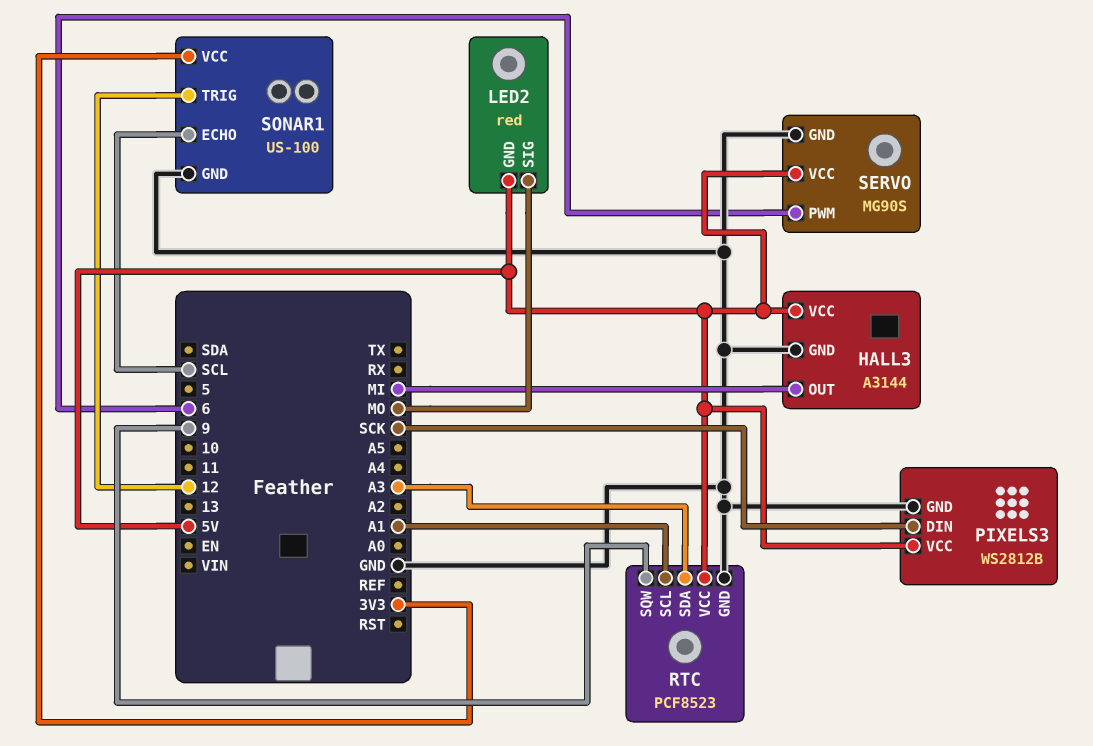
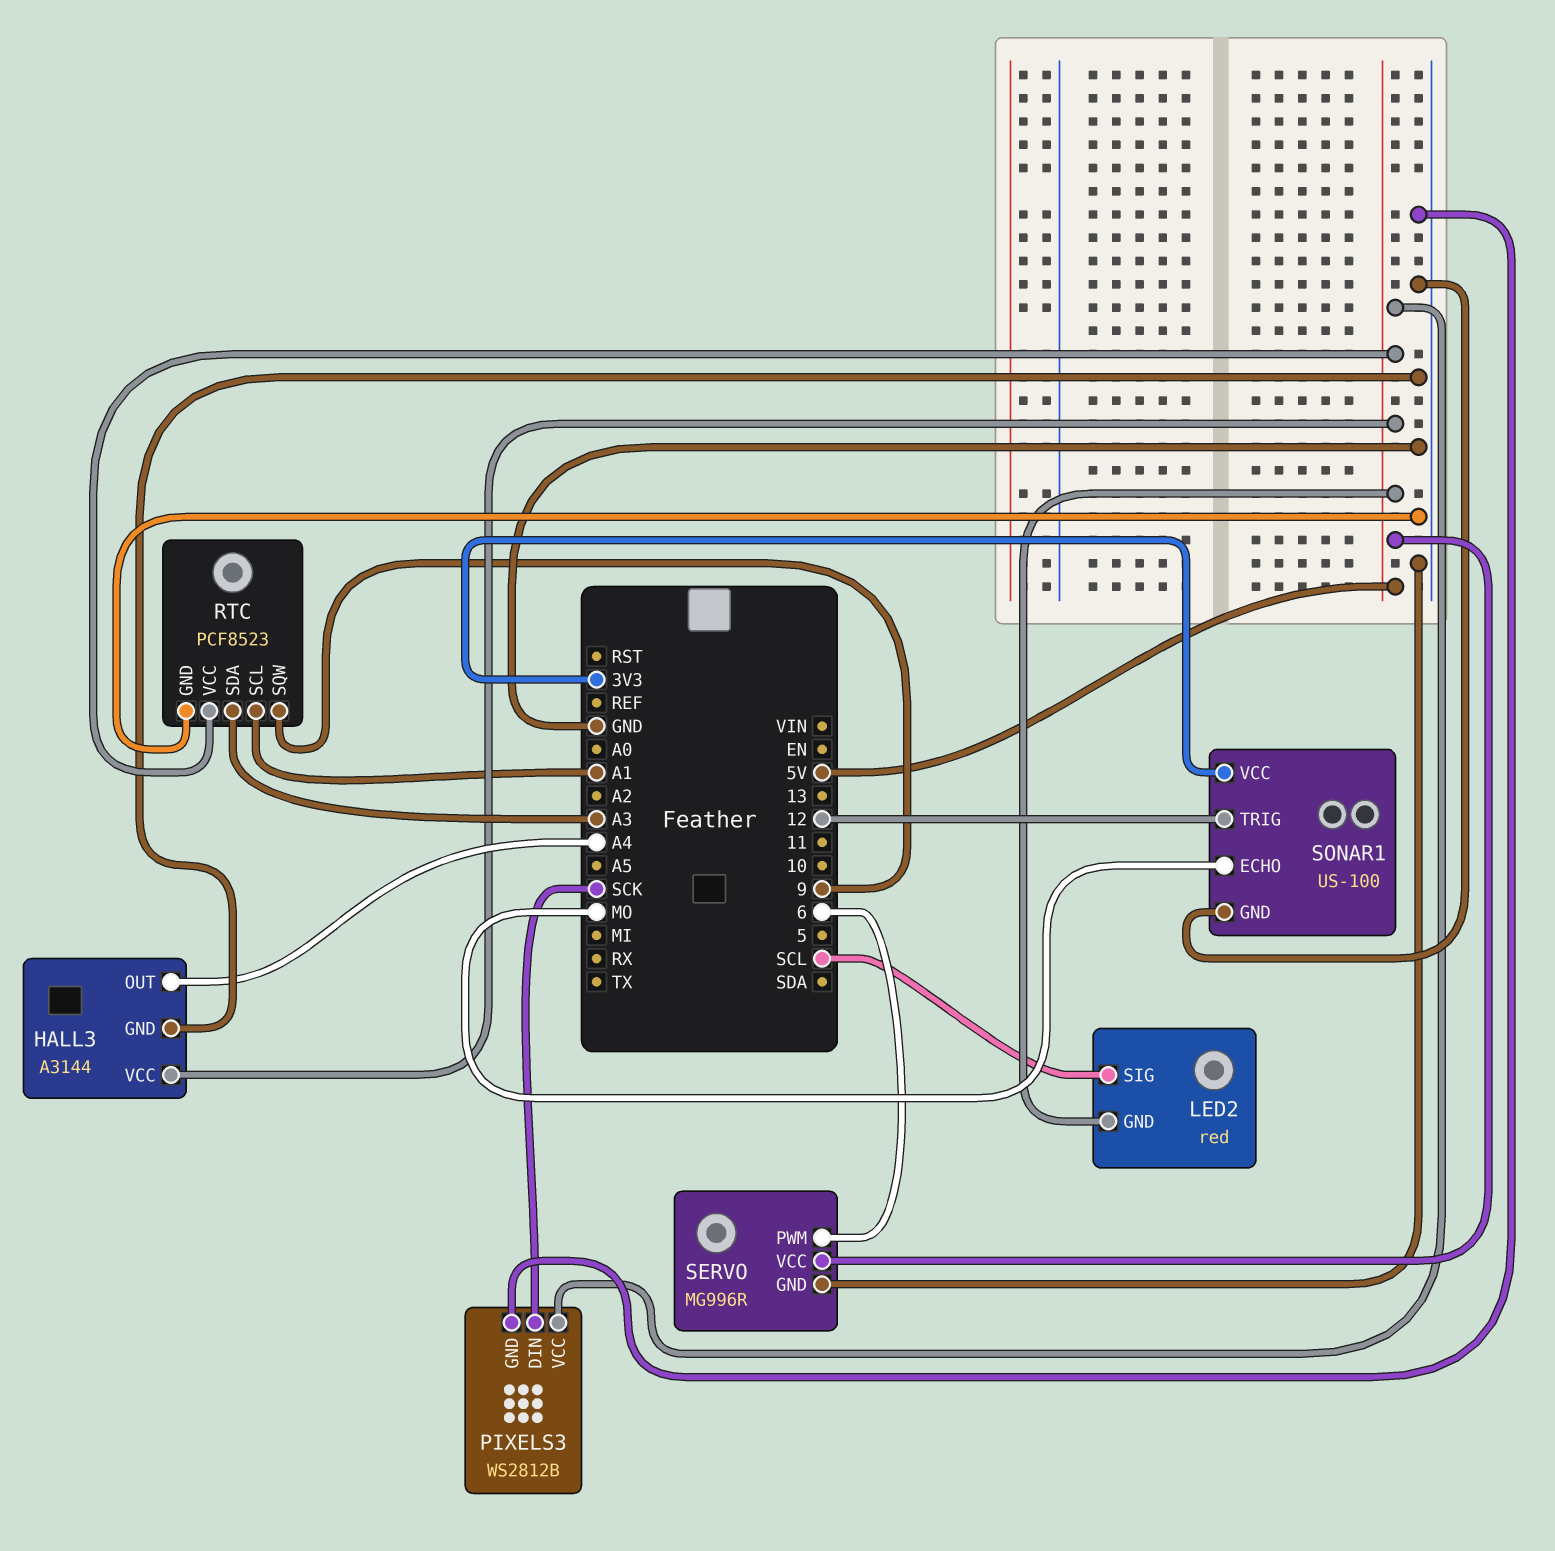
HALL3 pin OUT: MI -> A4
LED2 pin SIG: MO -> SCL
SERVO: MG90S -> MG996R
SONAR1 pin ECHO: SCL -> MO

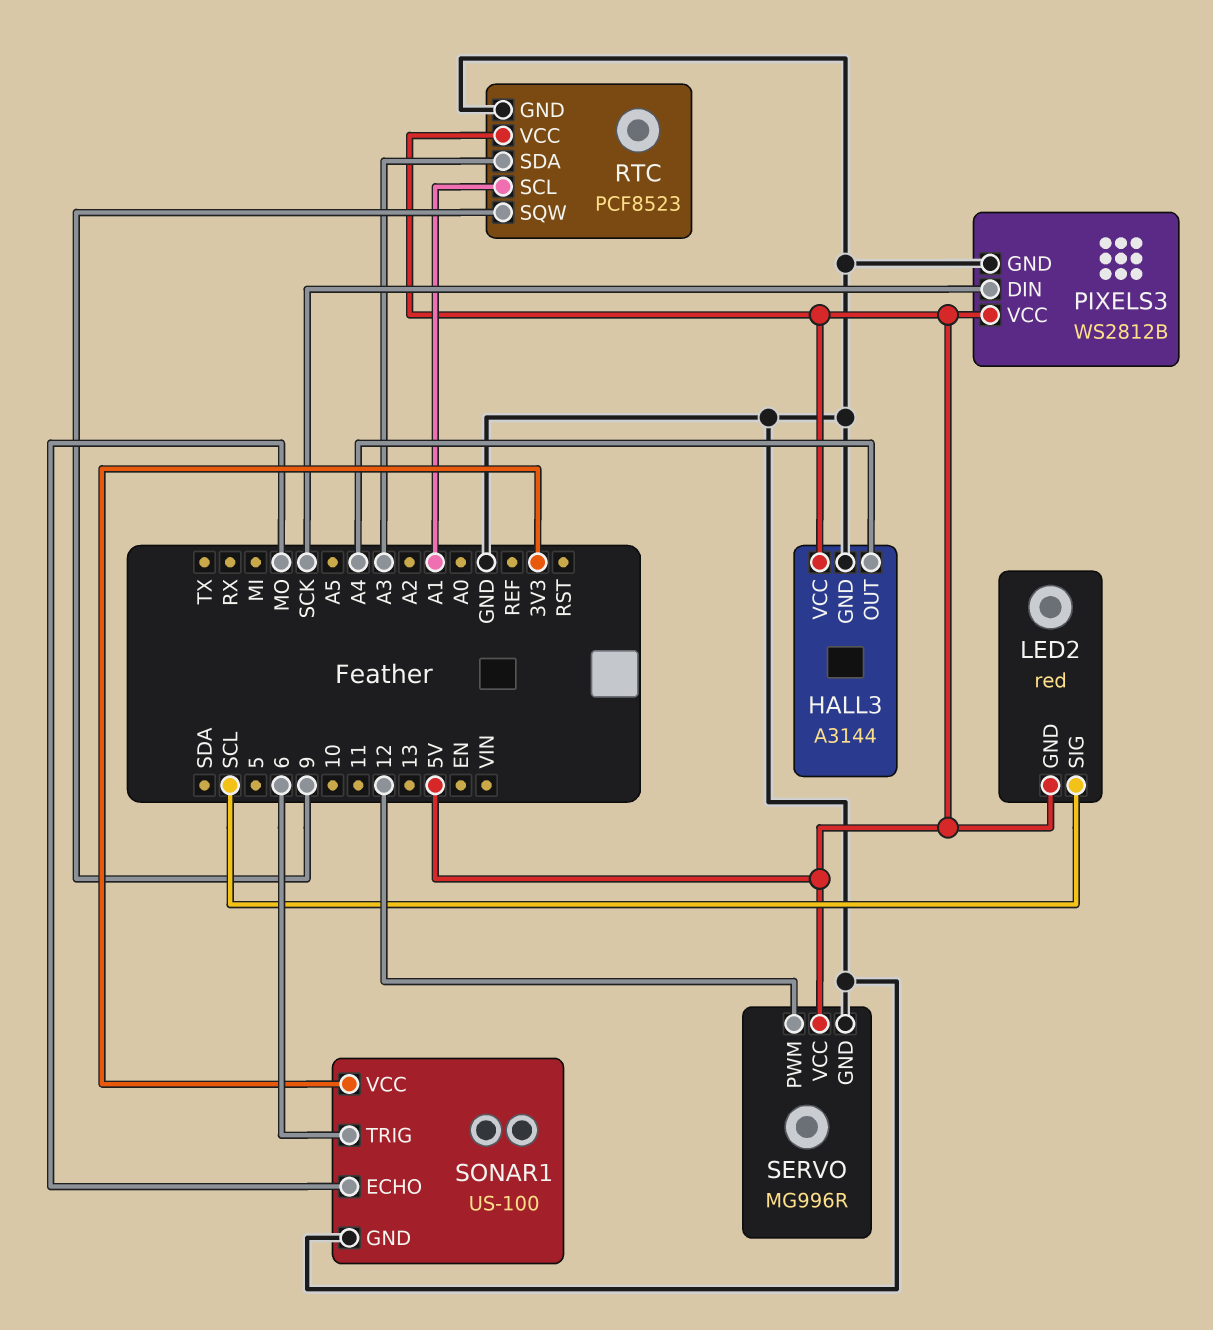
SERVO pin PWM: 6 -> 12
SONAR1 pin TRIG: 12 -> 6

